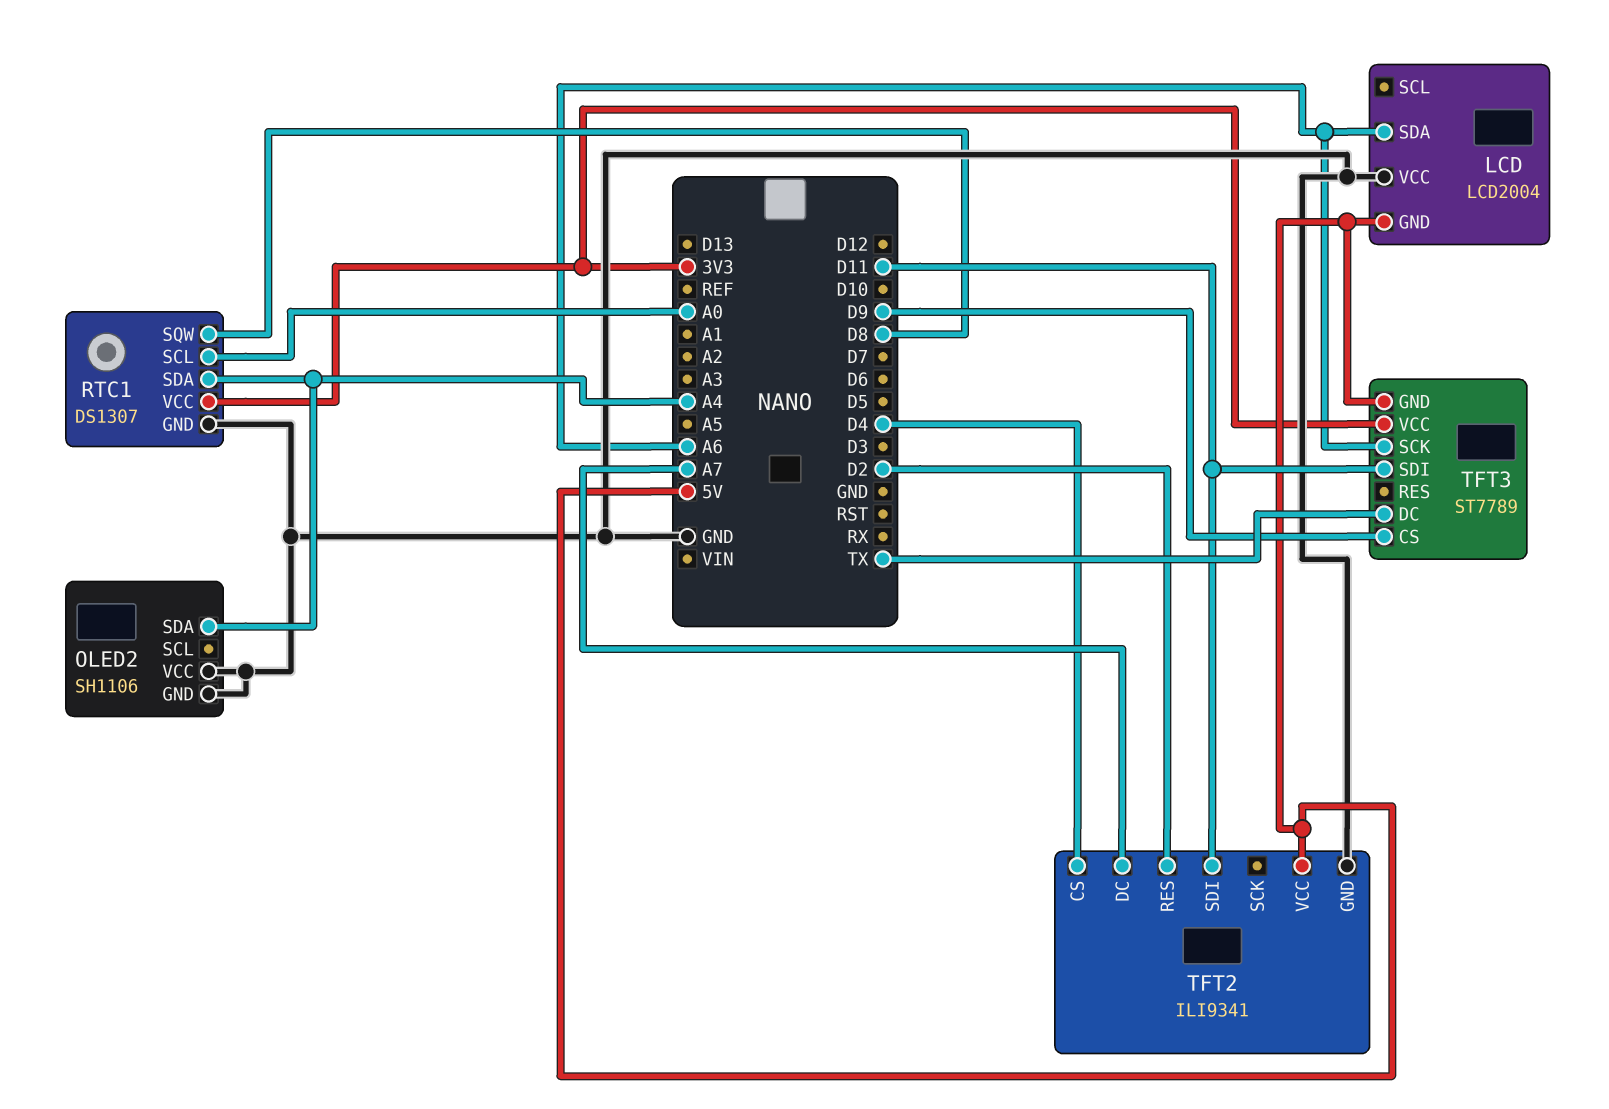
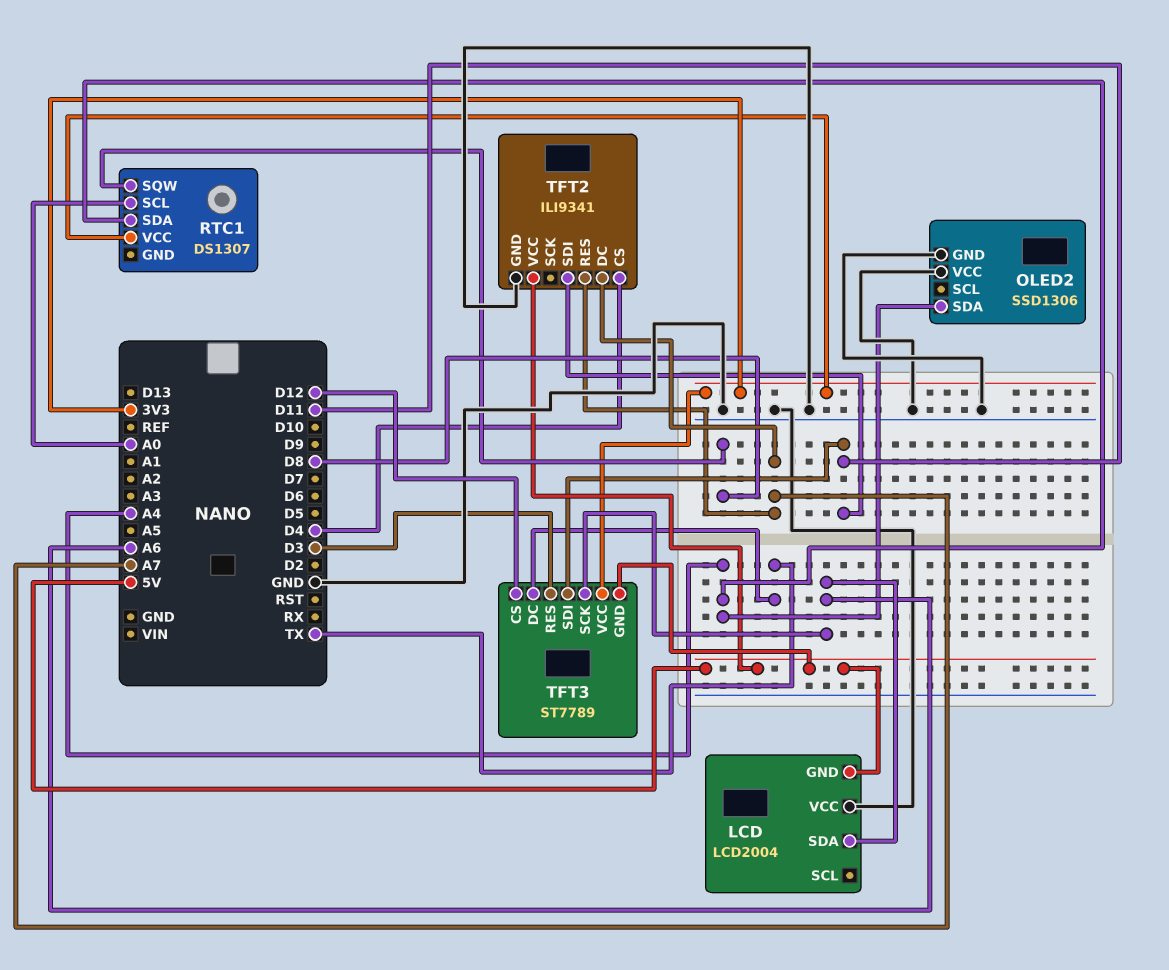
OLED2: SH1106 -> SSD1306
RTC1 pin GND: GND -> none
TFT2 pin RES: D2 -> A7
TFT3 pin CS: D9 -> D12
TFT3 pin RES: none -> D3

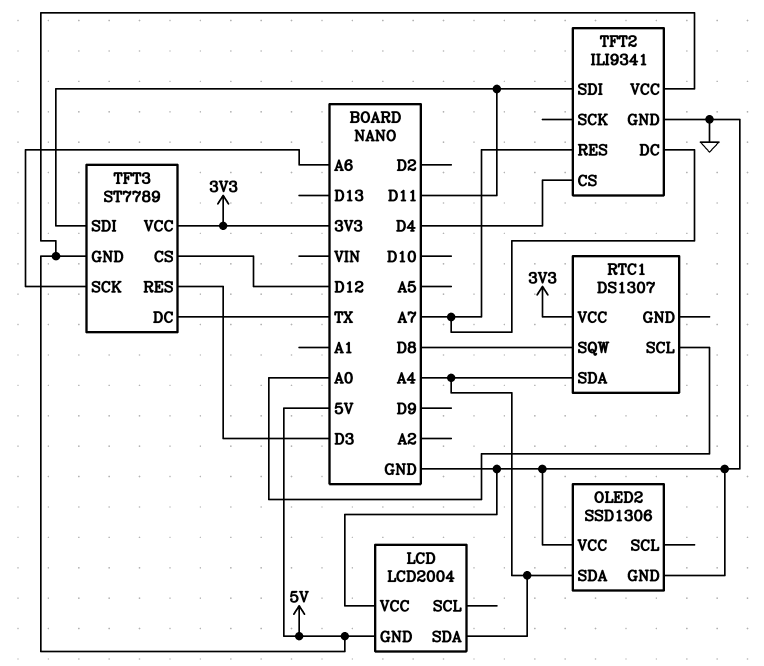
LCD pin SDA: A6 -> A4

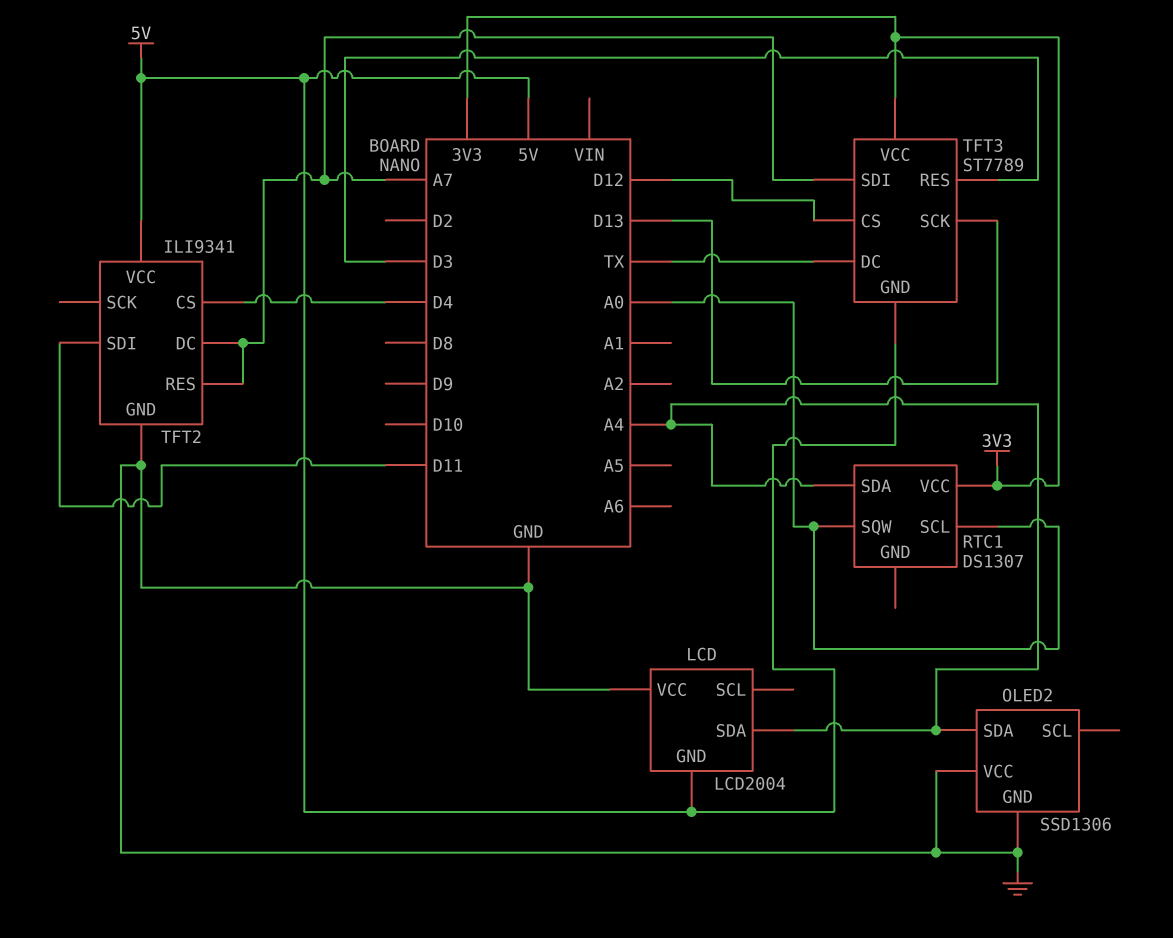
RTC1 pin SQW: D8 -> A0
TFT3 pin SCK: A6 -> D13
TFT3 pin SDI: D11 -> A7

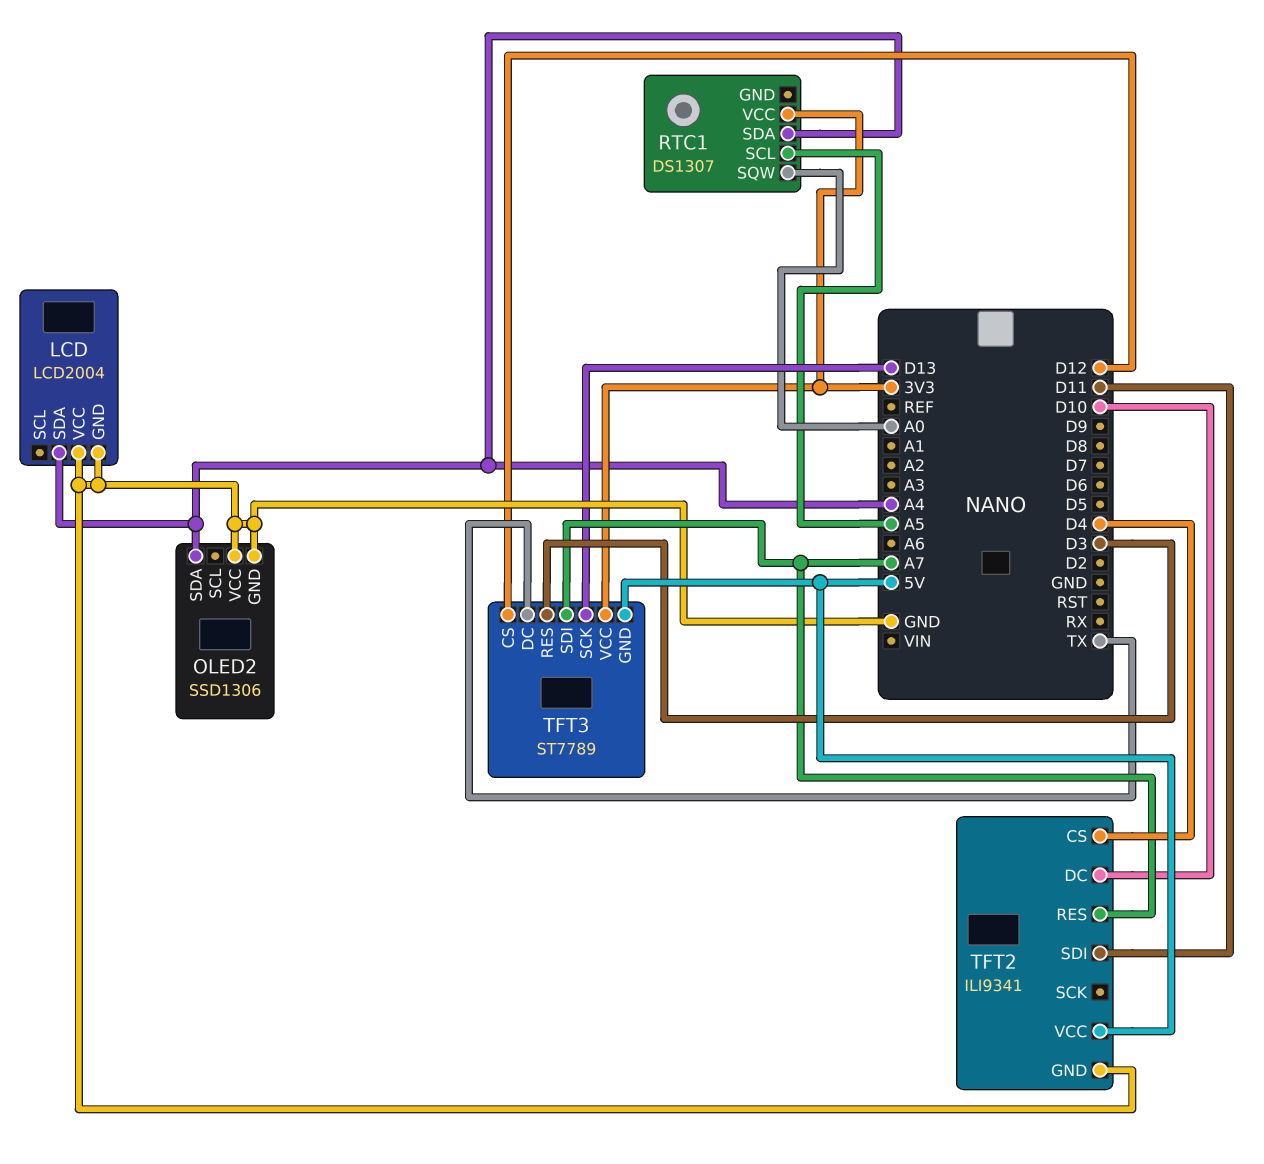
LCD pin GND: 5V -> GND
RTC1 pin SCL: A0 -> A5
TFT2 pin DC: A7 -> D10

